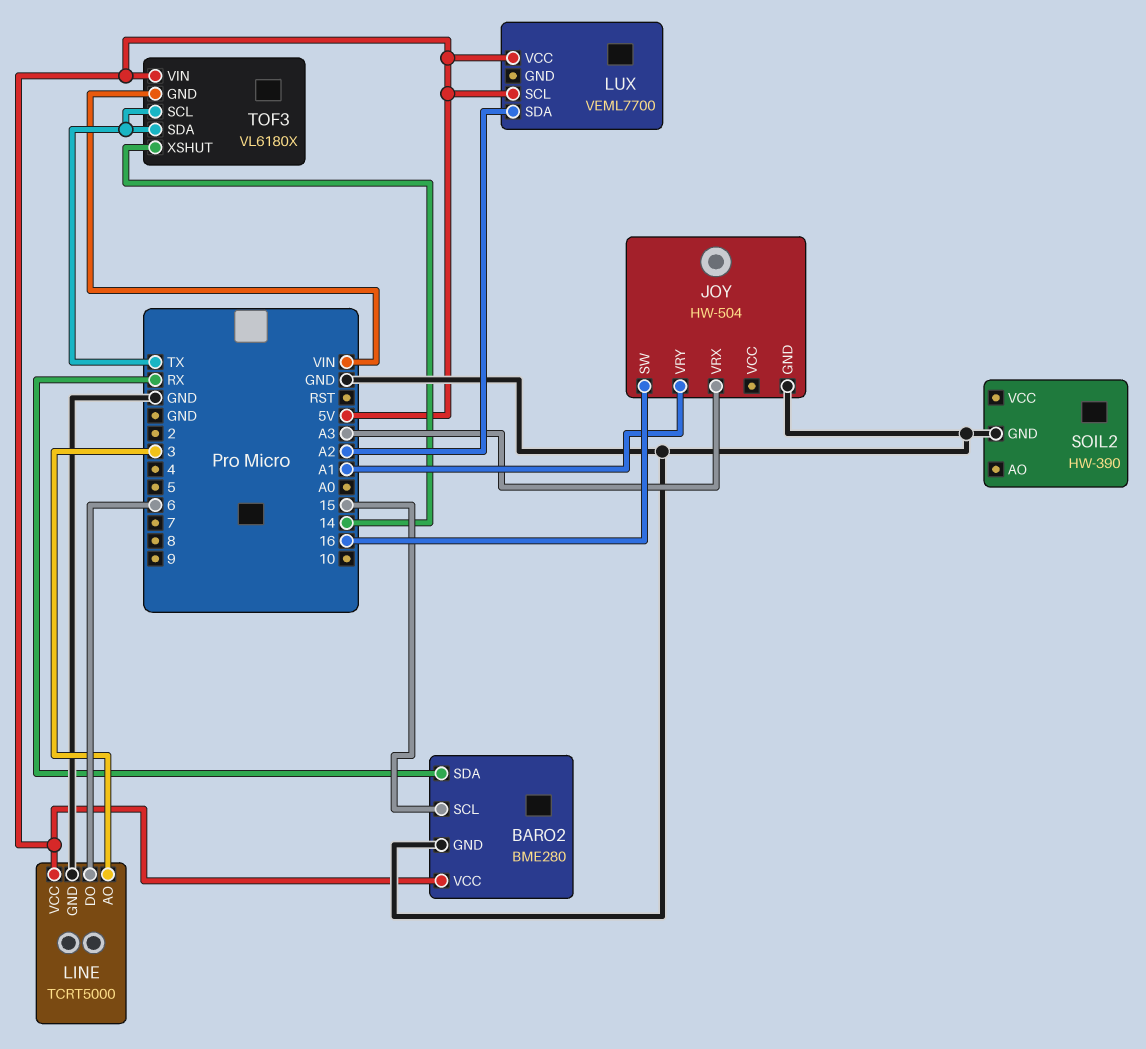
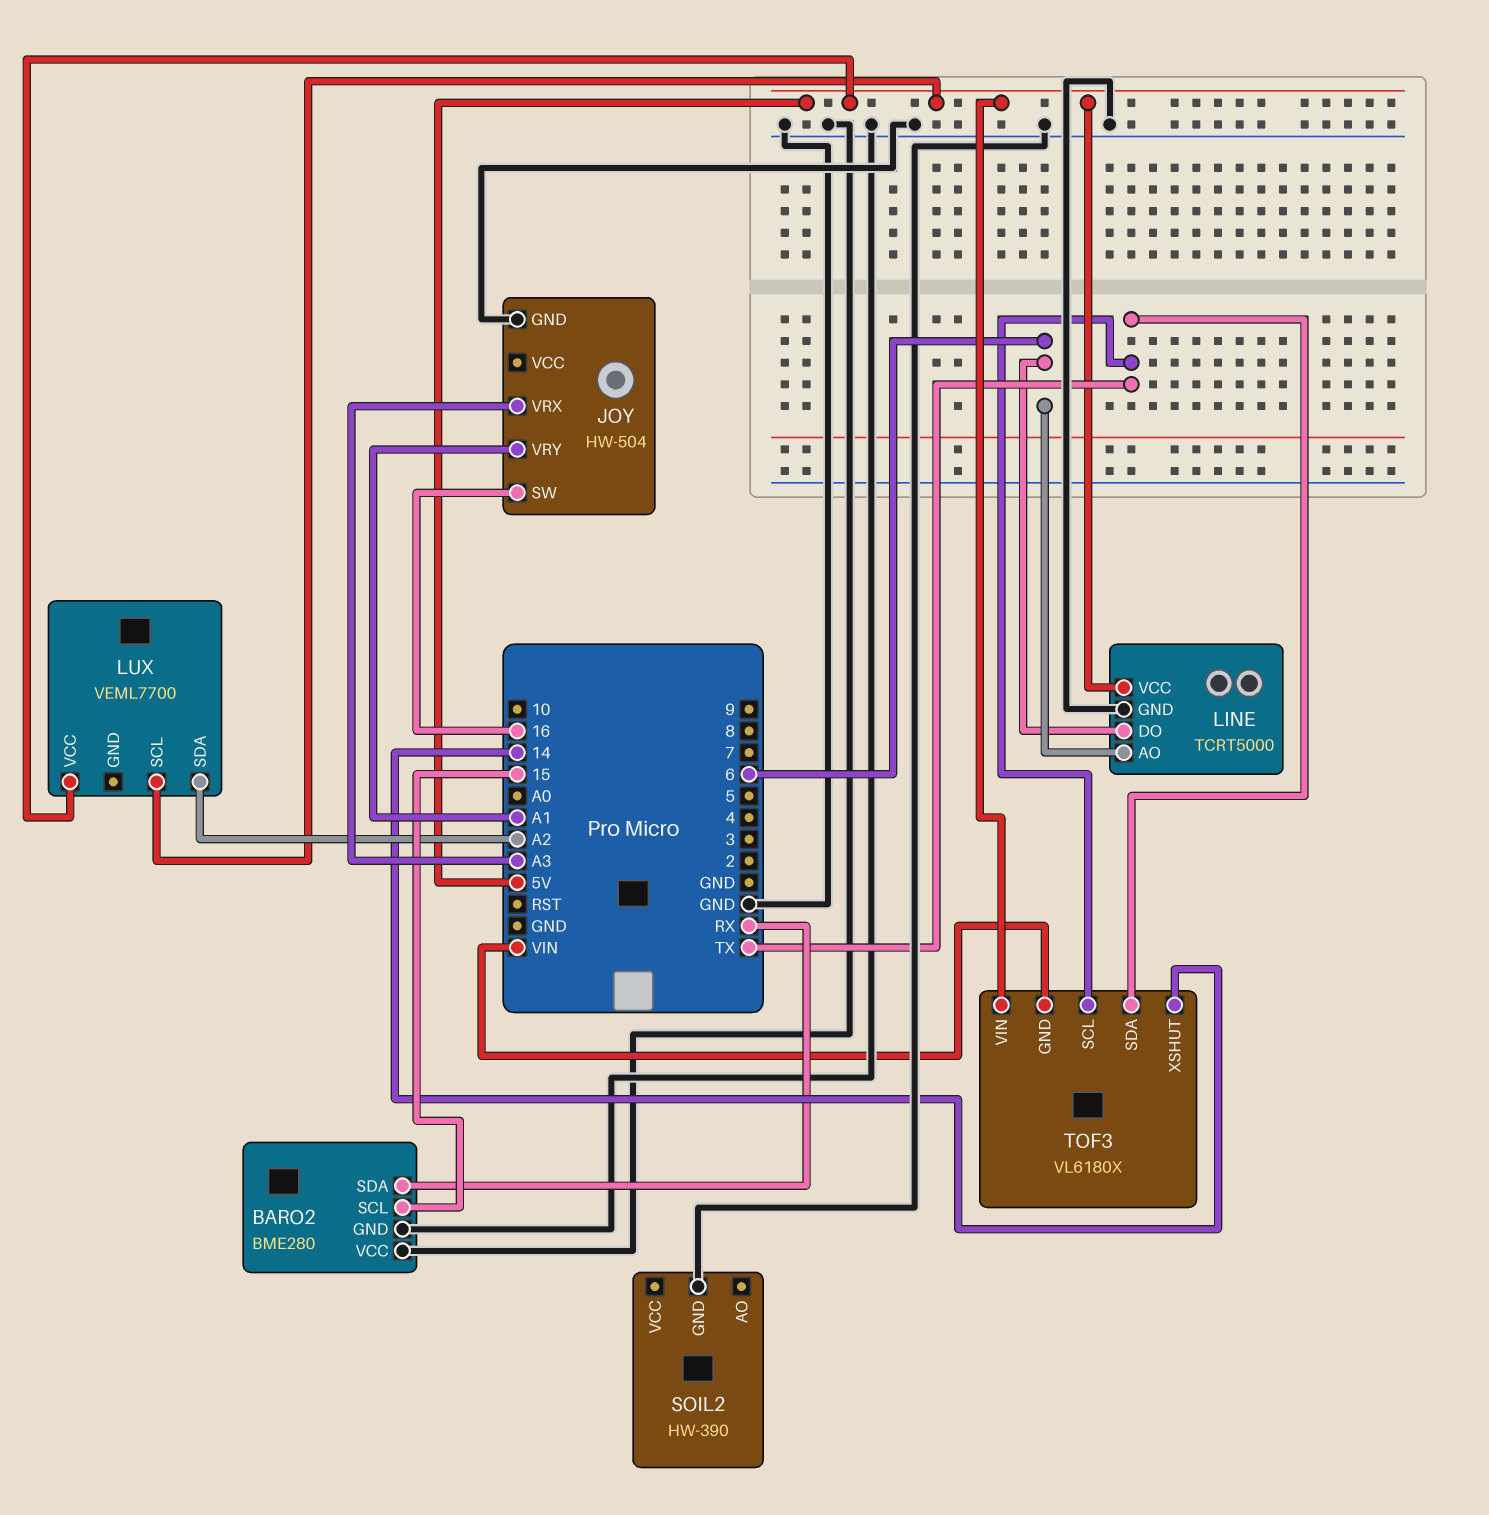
BARO2 pin VCC: 5V -> GND
LINE pin AO: 3 -> 6

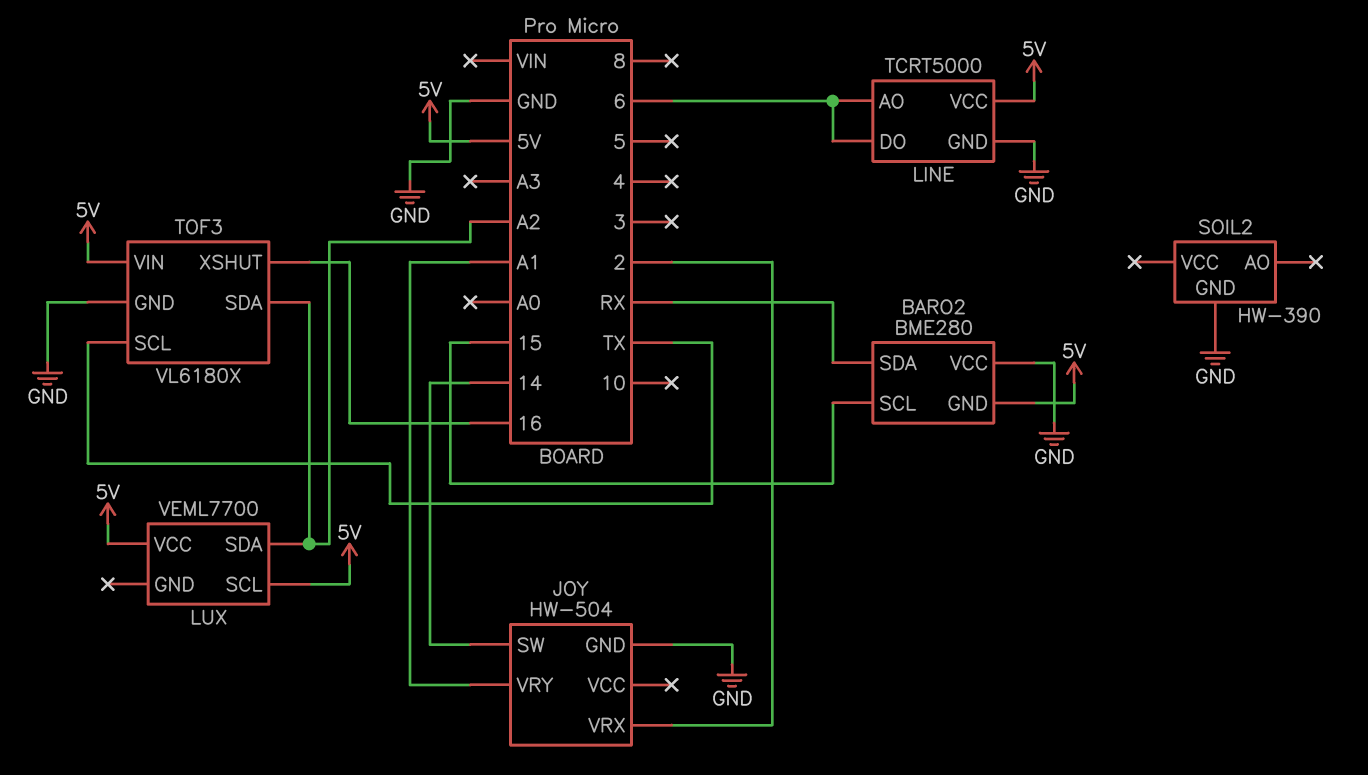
BARO2 pin GND: GND -> 5V
JOY pin SW: 16 -> 14
JOY pin VRX: A3 -> 2
TOF3 pin GND: VIN -> GND
TOF3 pin SDA: TX -> A2
TOF3 pin XSHUT: 14 -> 16

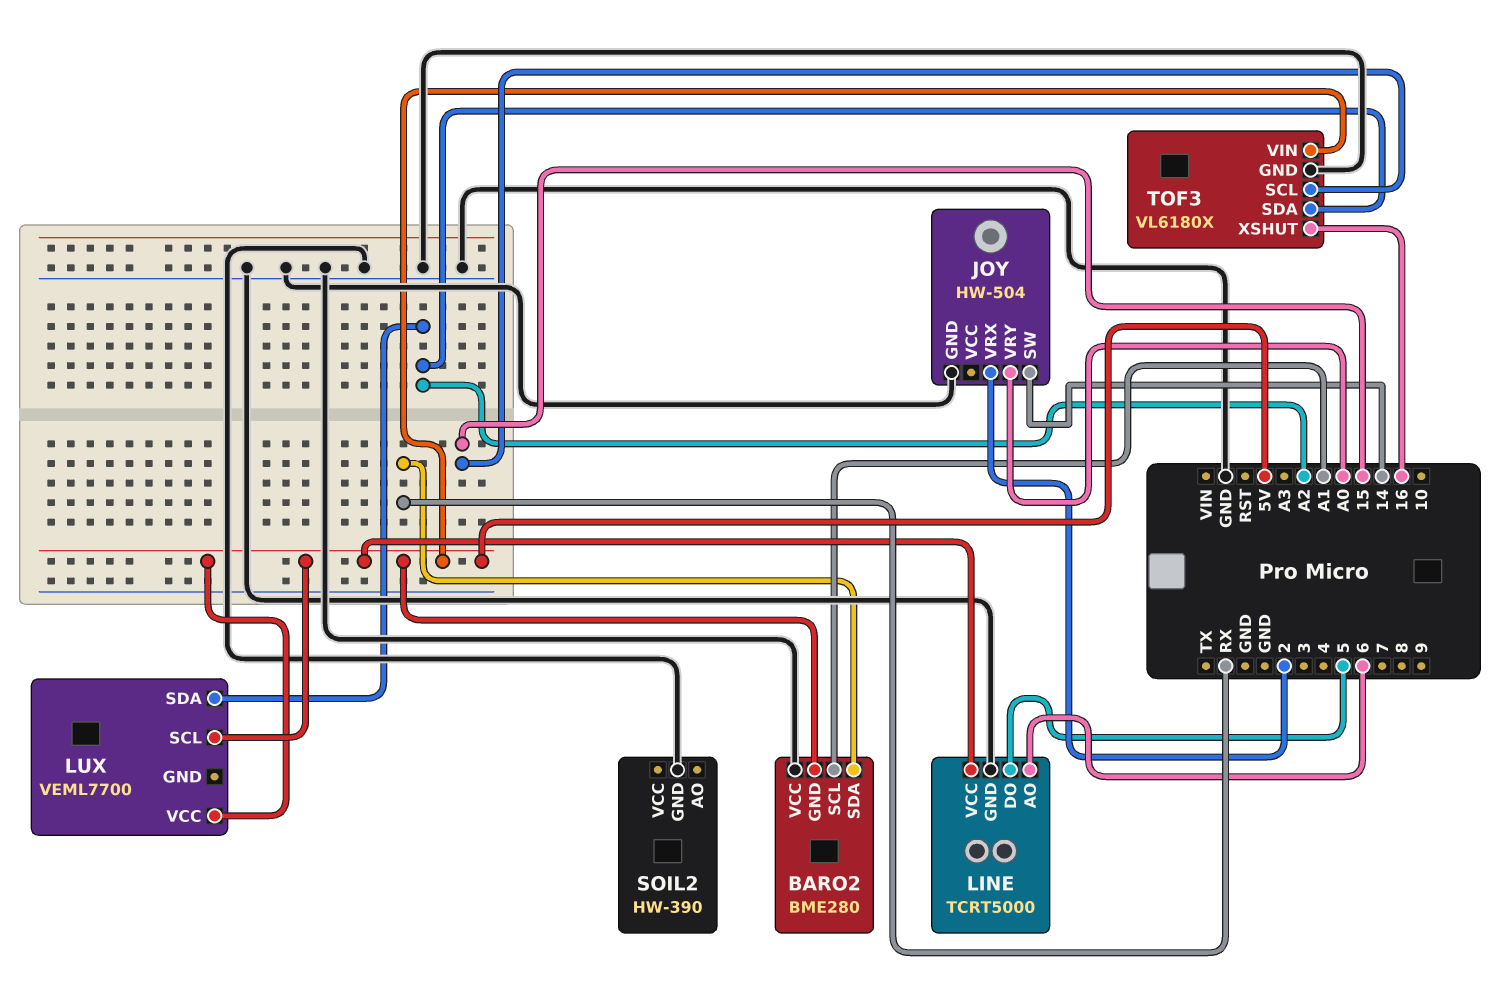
BARO2 pin SCL: 15 -> A1
JOY pin VRY: A1 -> A0
LINE pin DO: 6 -> 5
TOF3 pin SCL: TX -> 15

